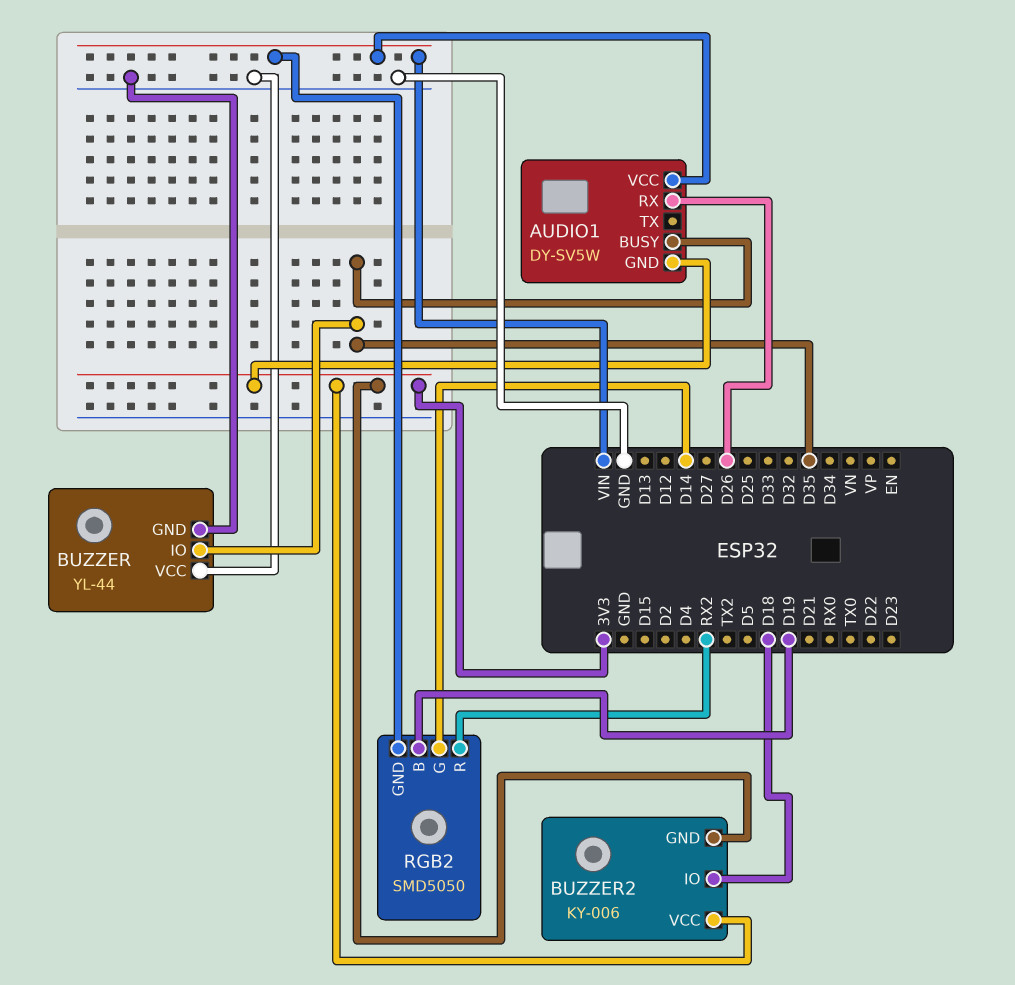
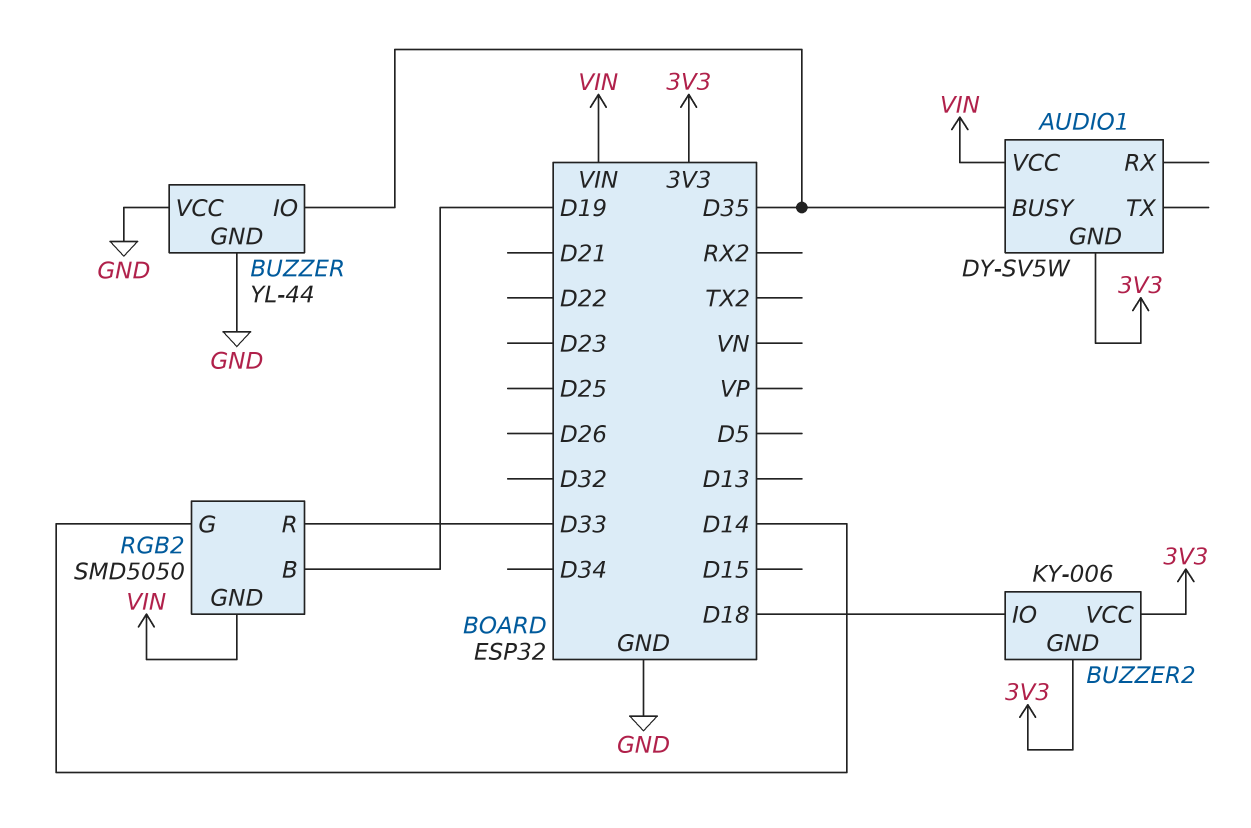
AUDIO1 pin RX: D26 -> none
RGB2 pin R: RX2 -> D33

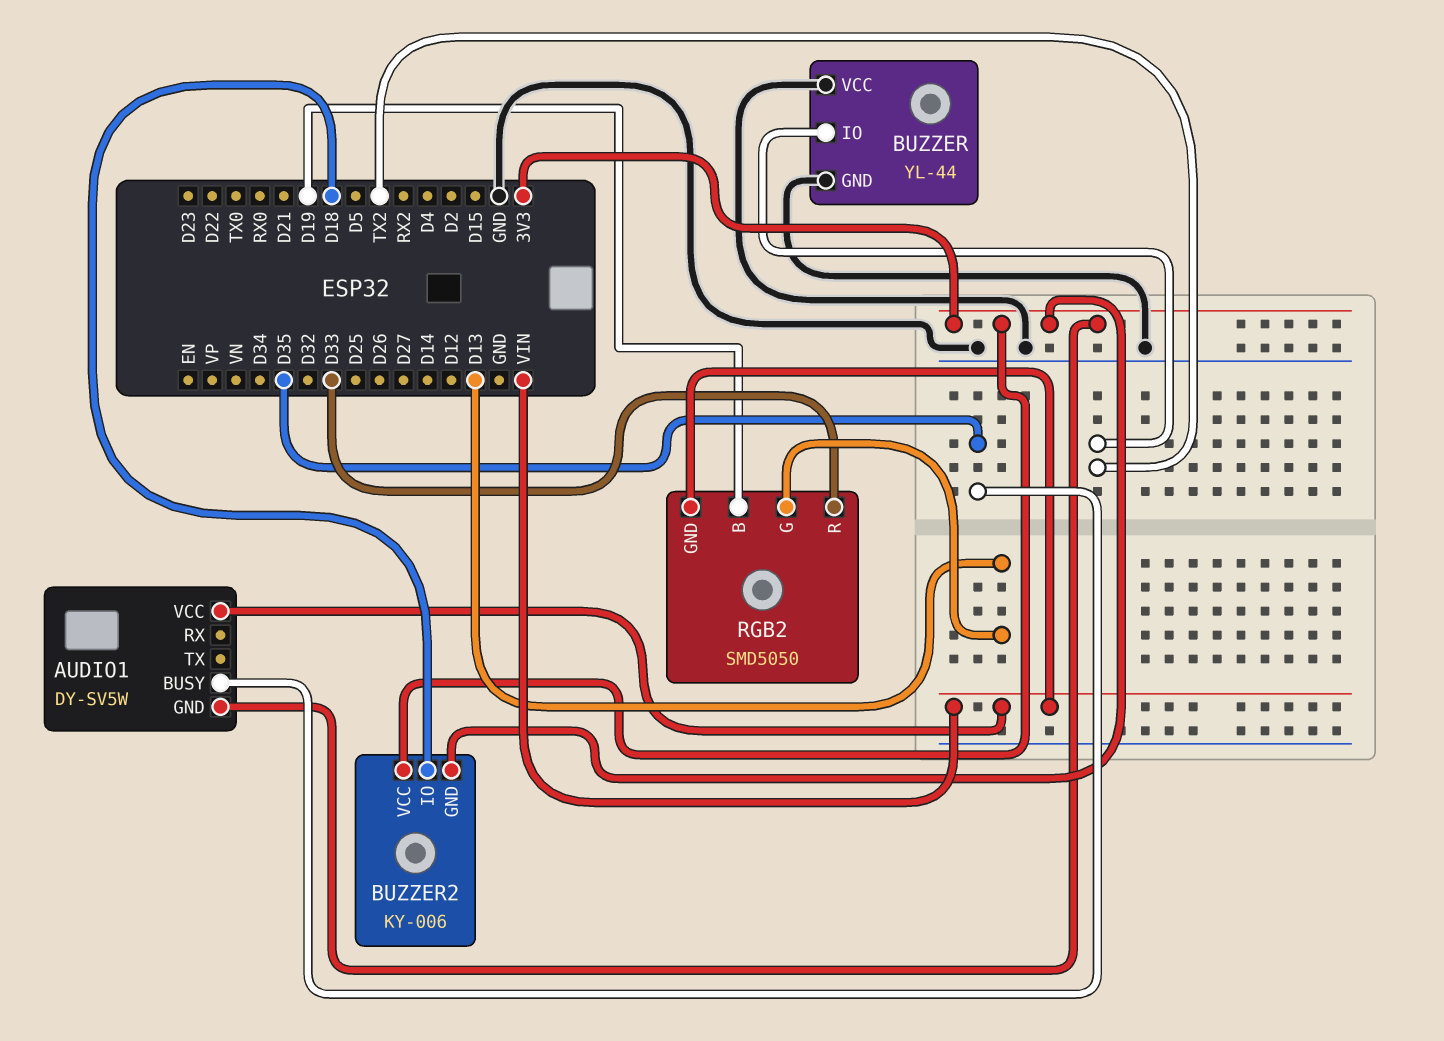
BUZZER pin IO: D35 -> TX2
RGB2 pin G: D14 -> D13

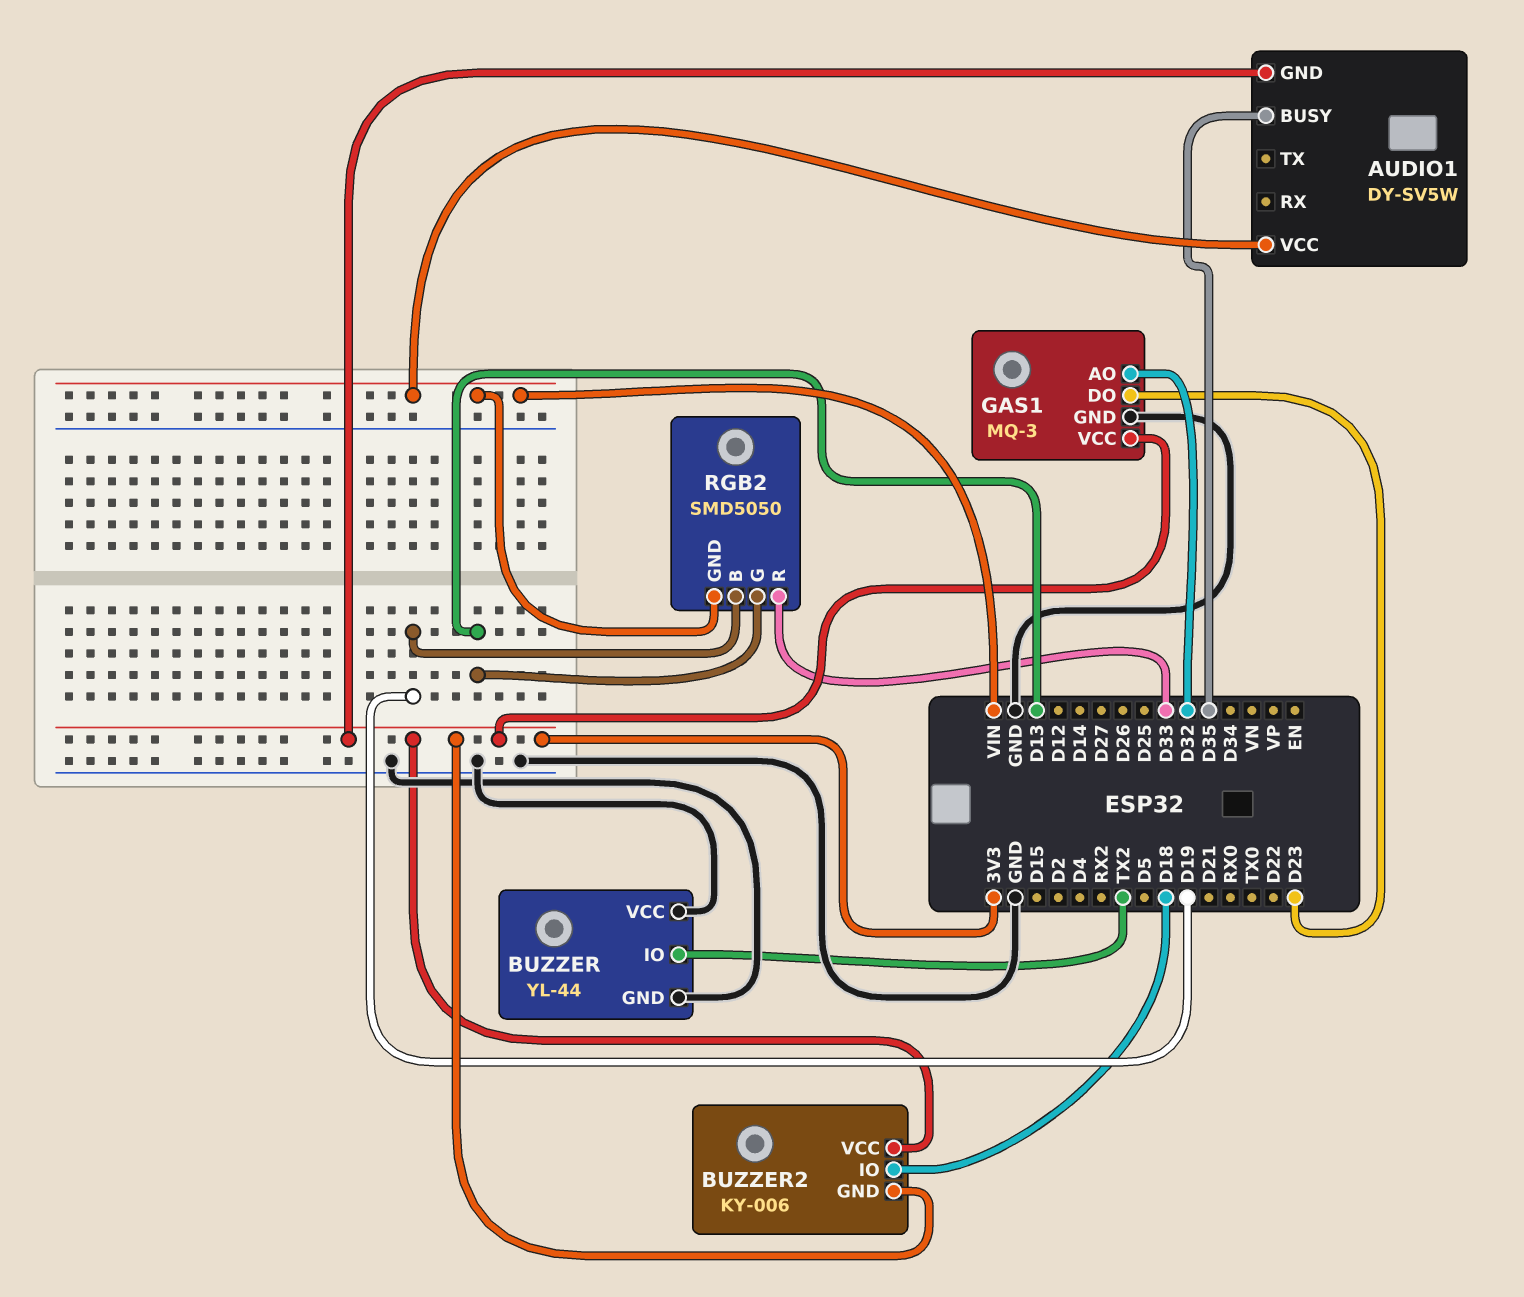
GAS1: none -> MQ-3
GAS1 pin AO: none -> D32
GAS1 pin DO: none -> D23
GAS1 pin GND: none -> GND
GAS1 pin VCC: none -> 3V3

